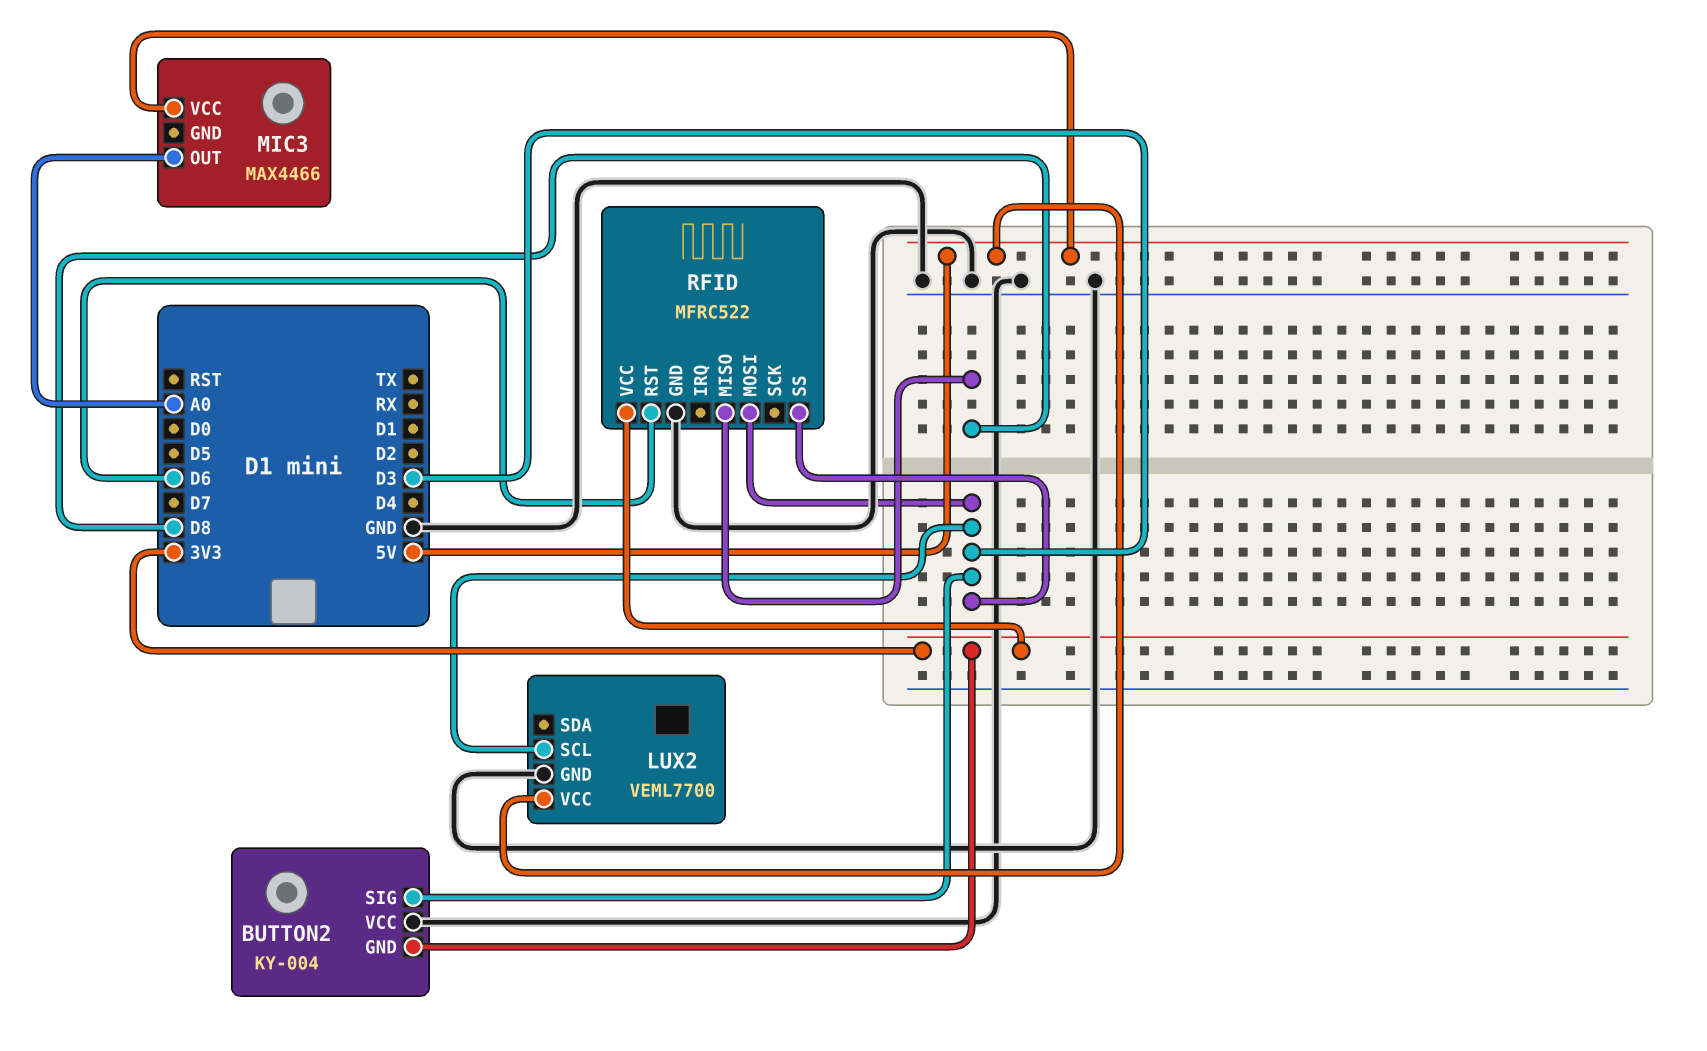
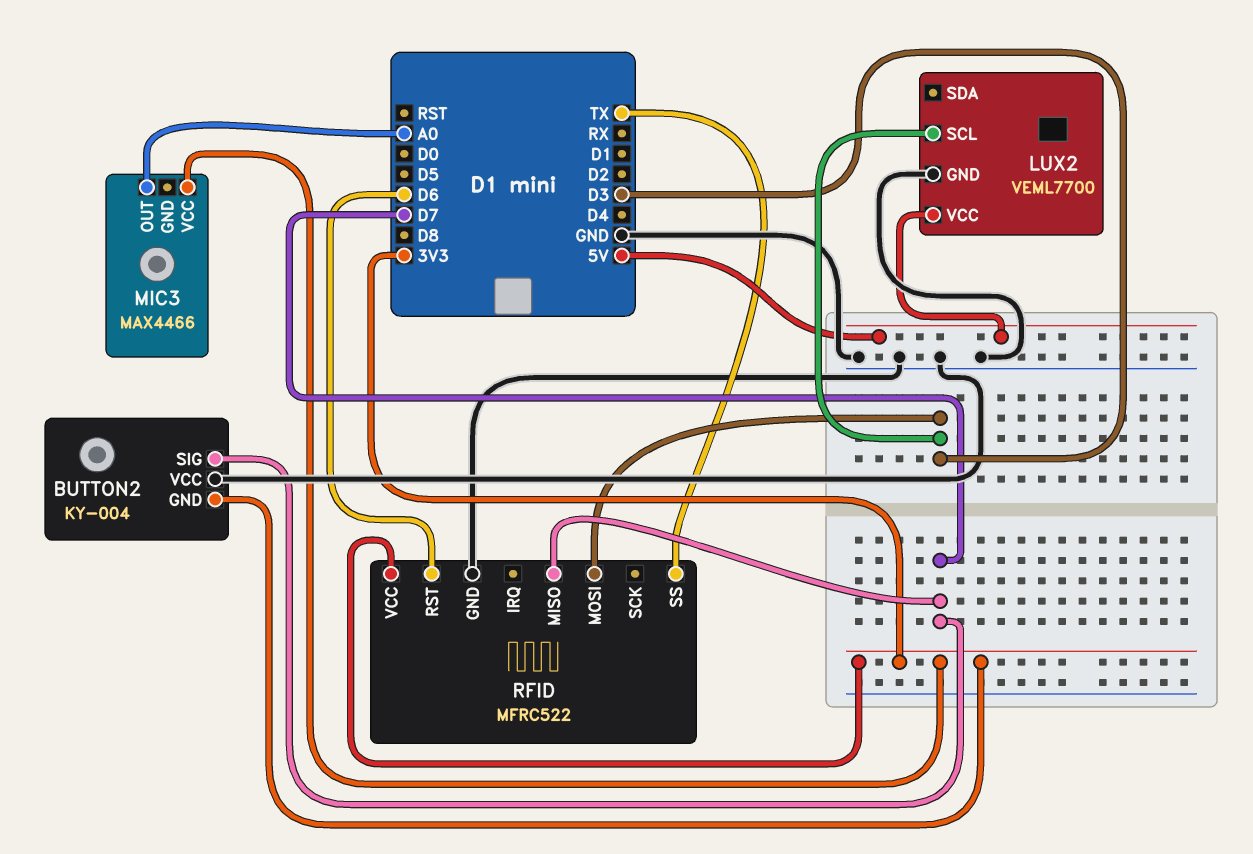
BUTTON2 pin SIG: D3 -> D7
MIC3 pin VCC: 5V -> 3V3
RFID pin MISO: D8 -> D7
RFID pin SS: D3 -> TX

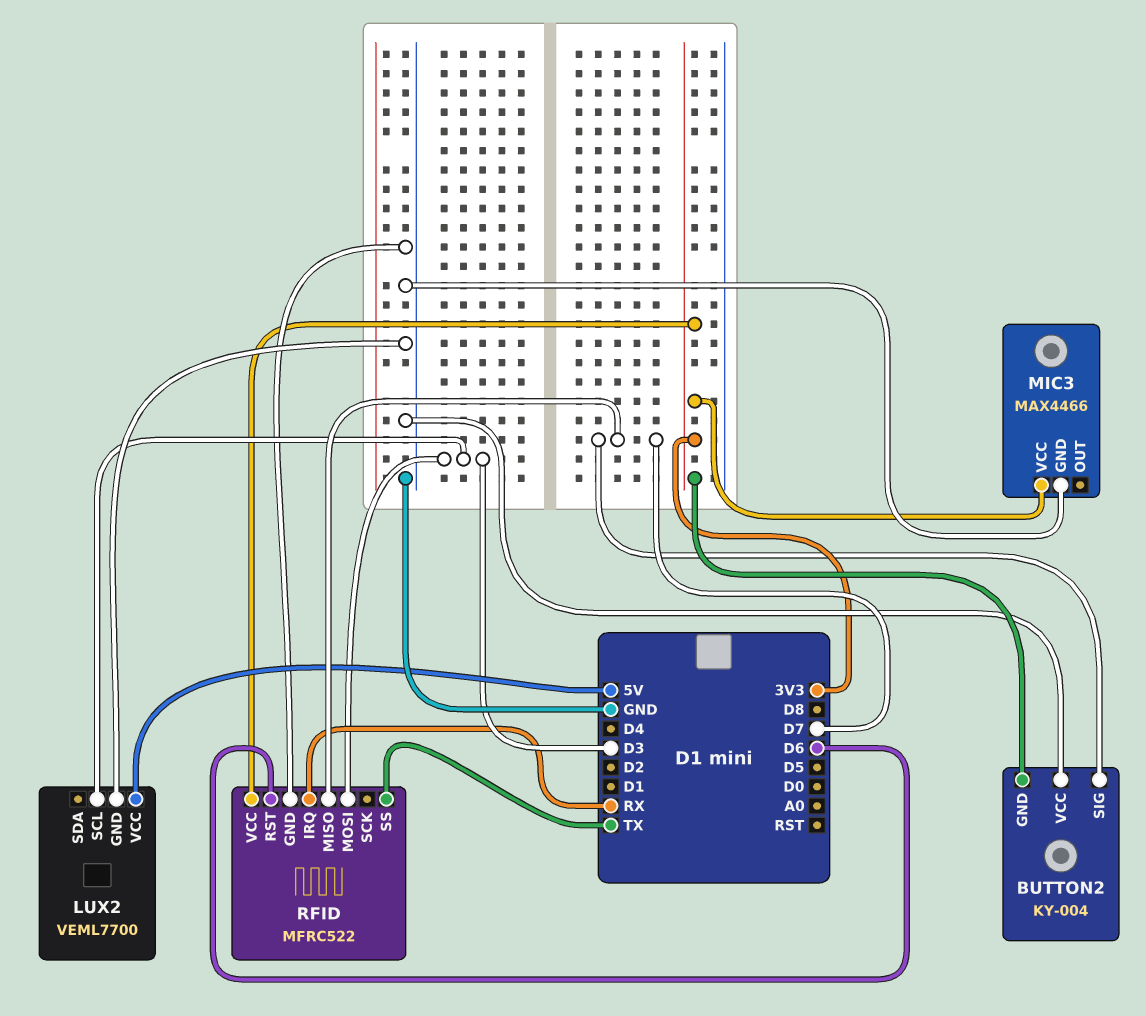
MIC3 pin GND: none -> GND
MIC3 pin OUT: A0 -> none
RFID pin IRQ: none -> RX

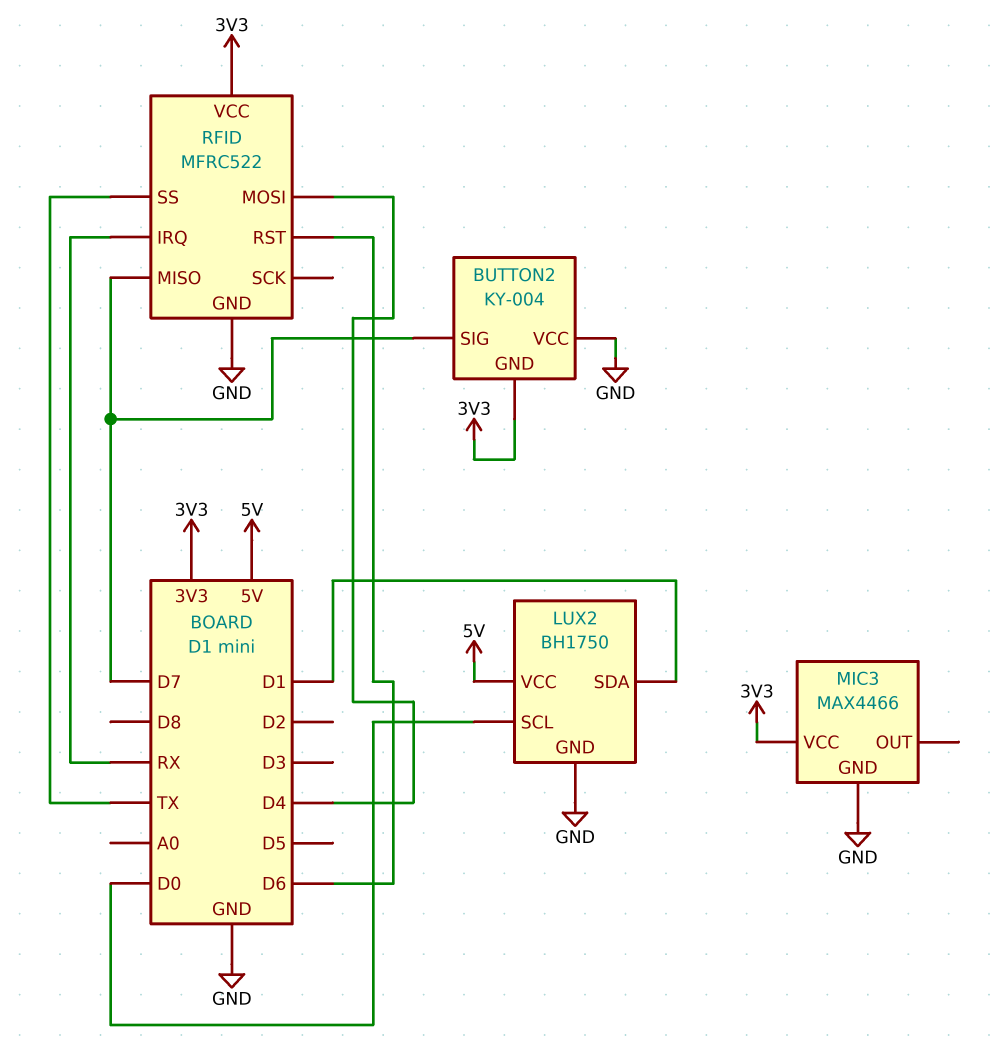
LUX2: VEML7700 -> BH1750
LUX2 pin SCL: D3 -> D0
LUX2 pin SDA: none -> D1
RFID pin MOSI: D3 -> D4

